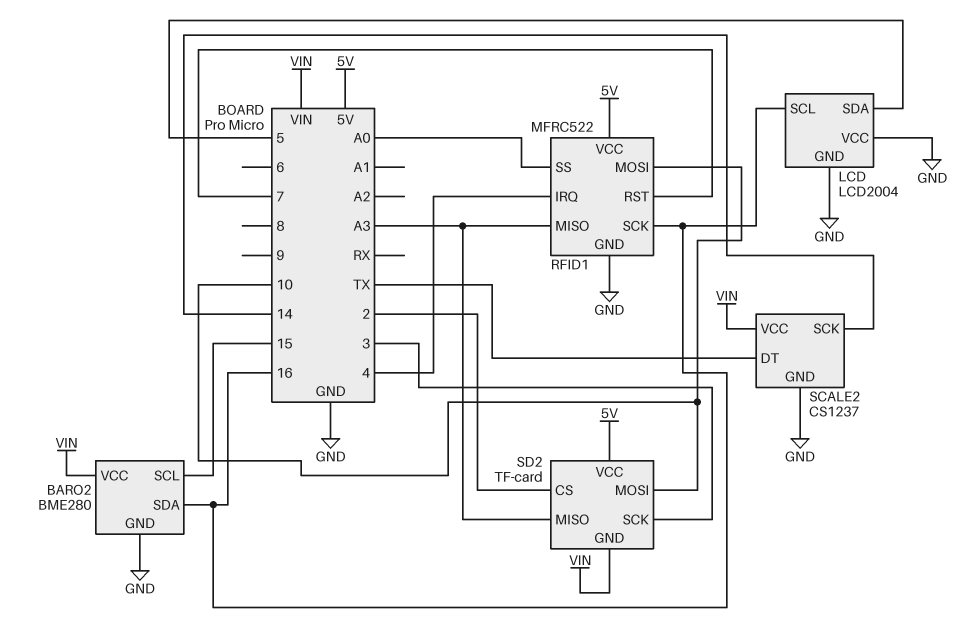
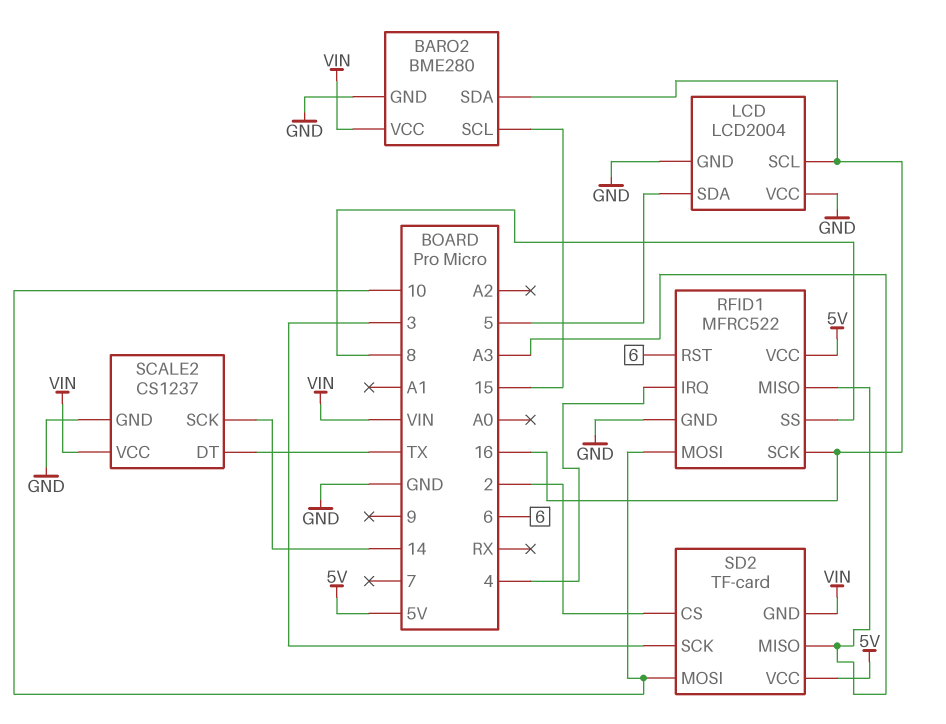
RFID1 pin RST: 7 -> 6
RFID1 pin SS: A0 -> 8

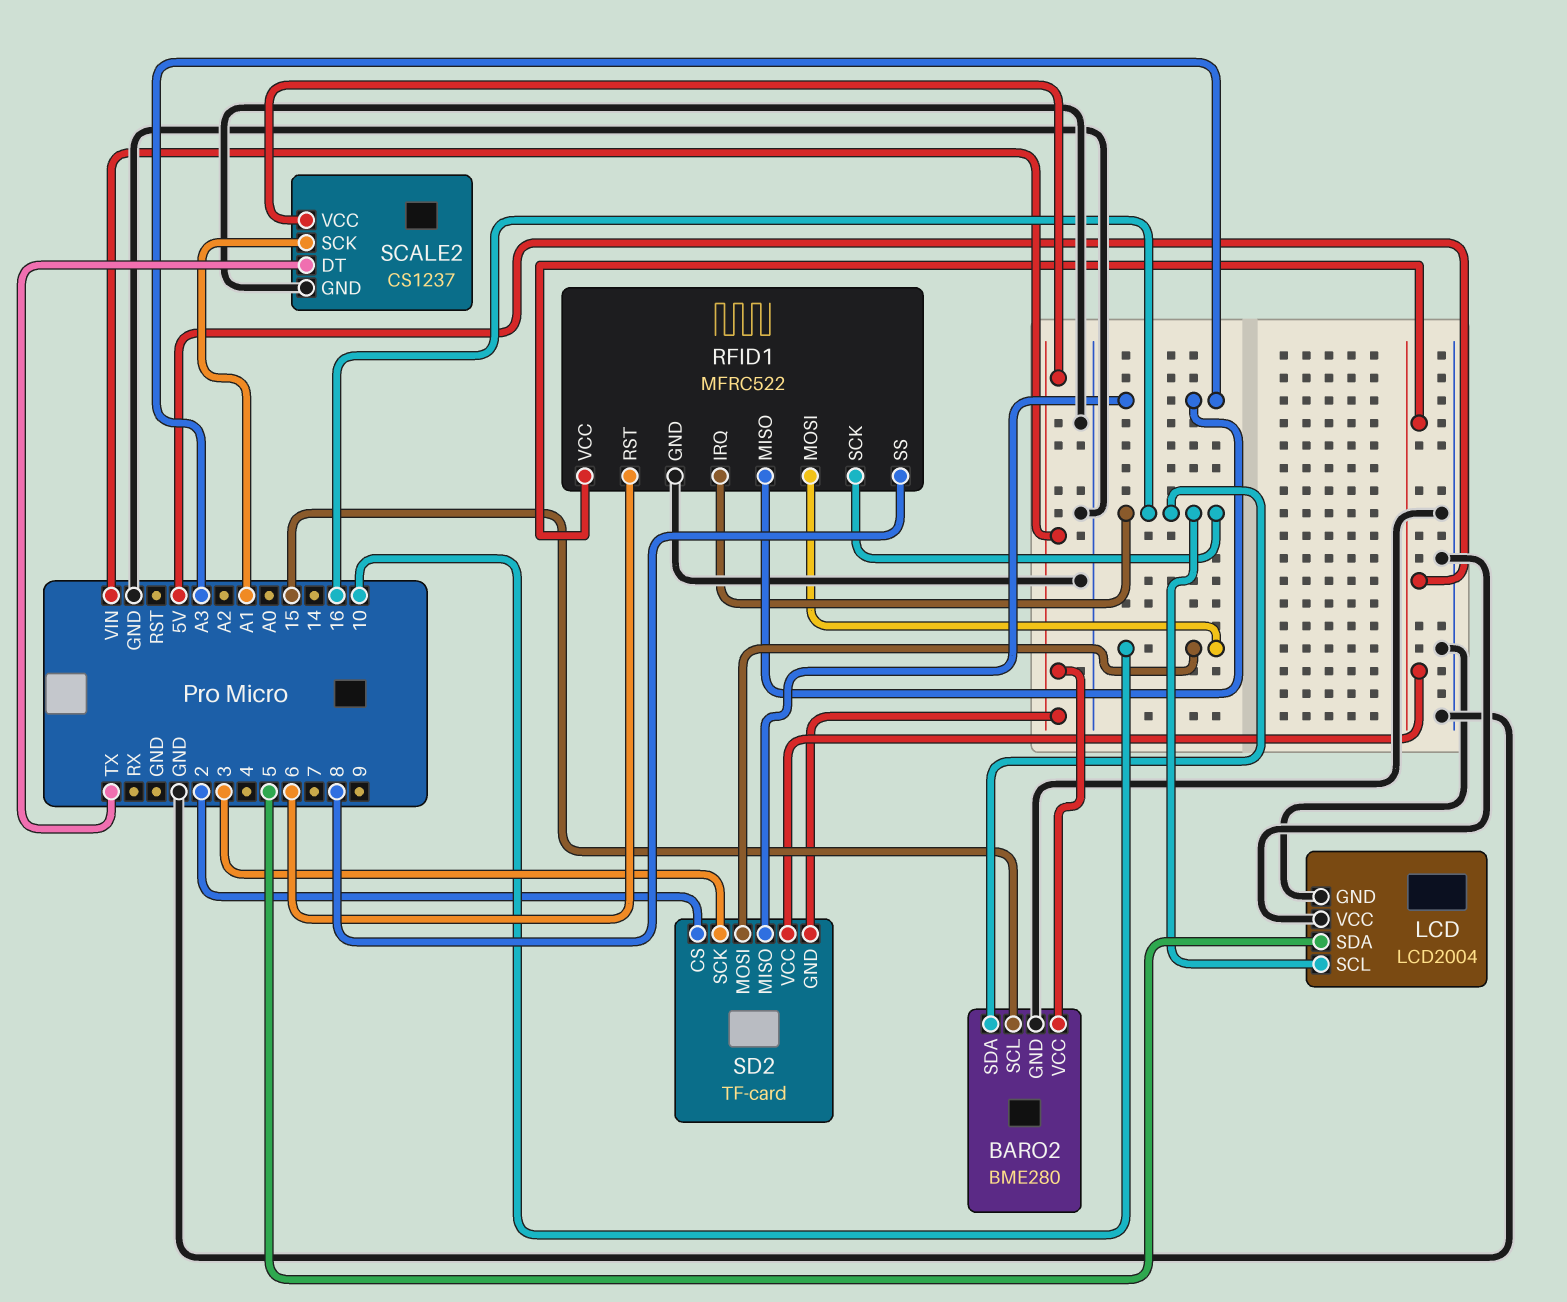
RFID1 pin IRQ: 4 -> 16
SCALE2 pin SCK: 14 -> A1

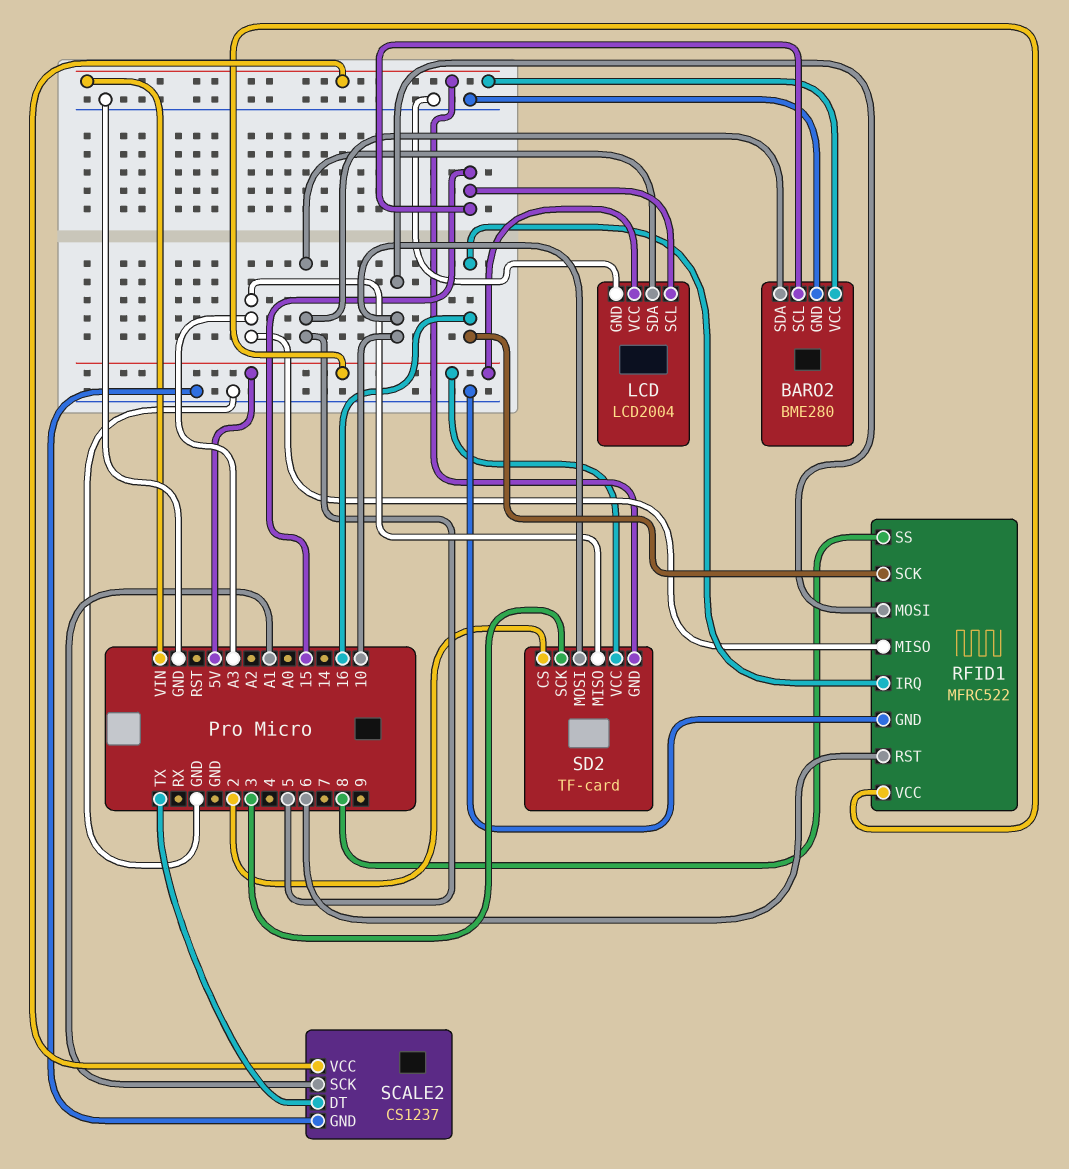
BARO2 pin SDA: 16 -> 5
LCD pin SCL: 16 -> 15
LCD pin VCC: GND -> 5V

